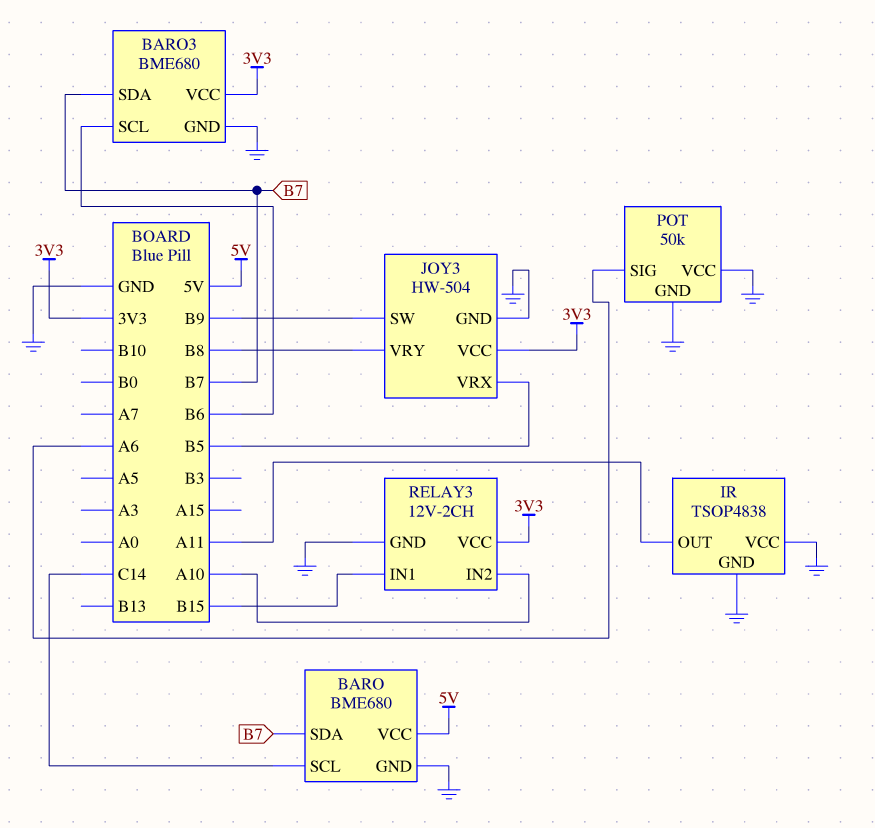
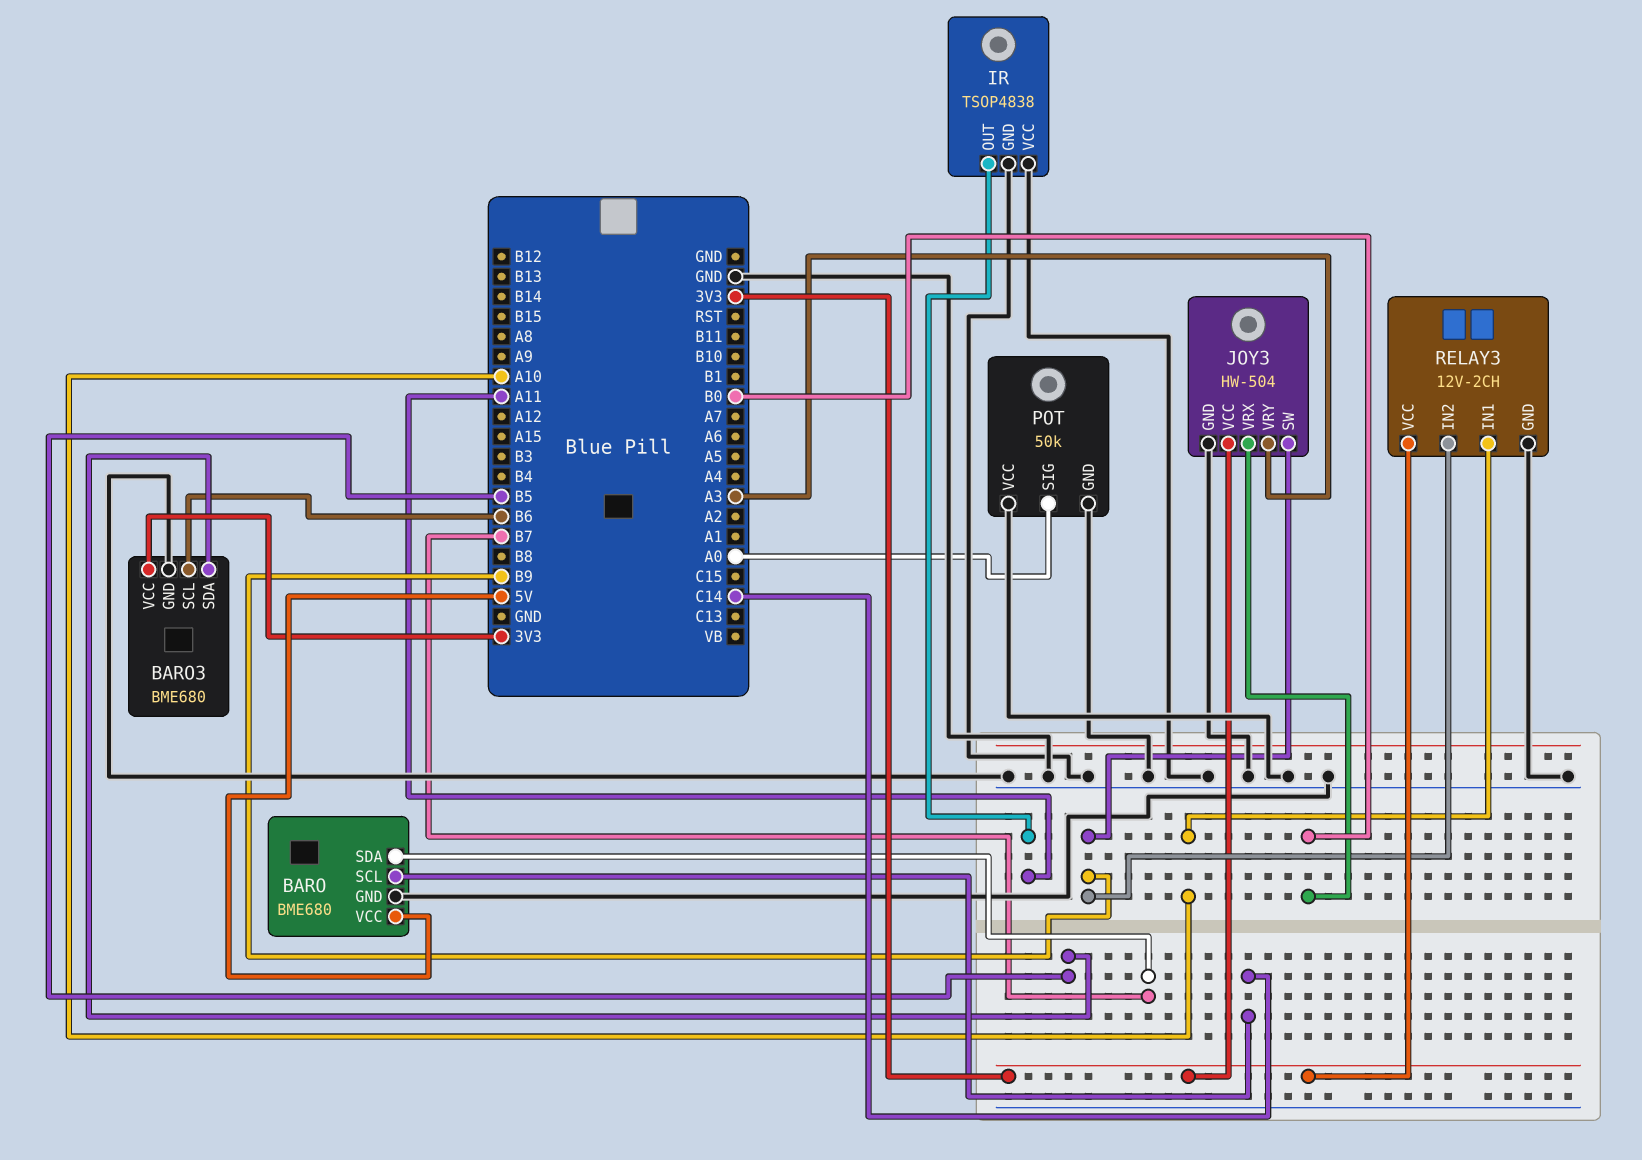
BARO3 pin SDA: B7 -> B5
JOY3 pin VRX: B5 -> B0
JOY3 pin VRY: B8 -> A3
POT pin SIG: A6 -> A0
RELAY3 pin IN1: B15 -> A10
RELAY3 pin IN2: A10 -> B9

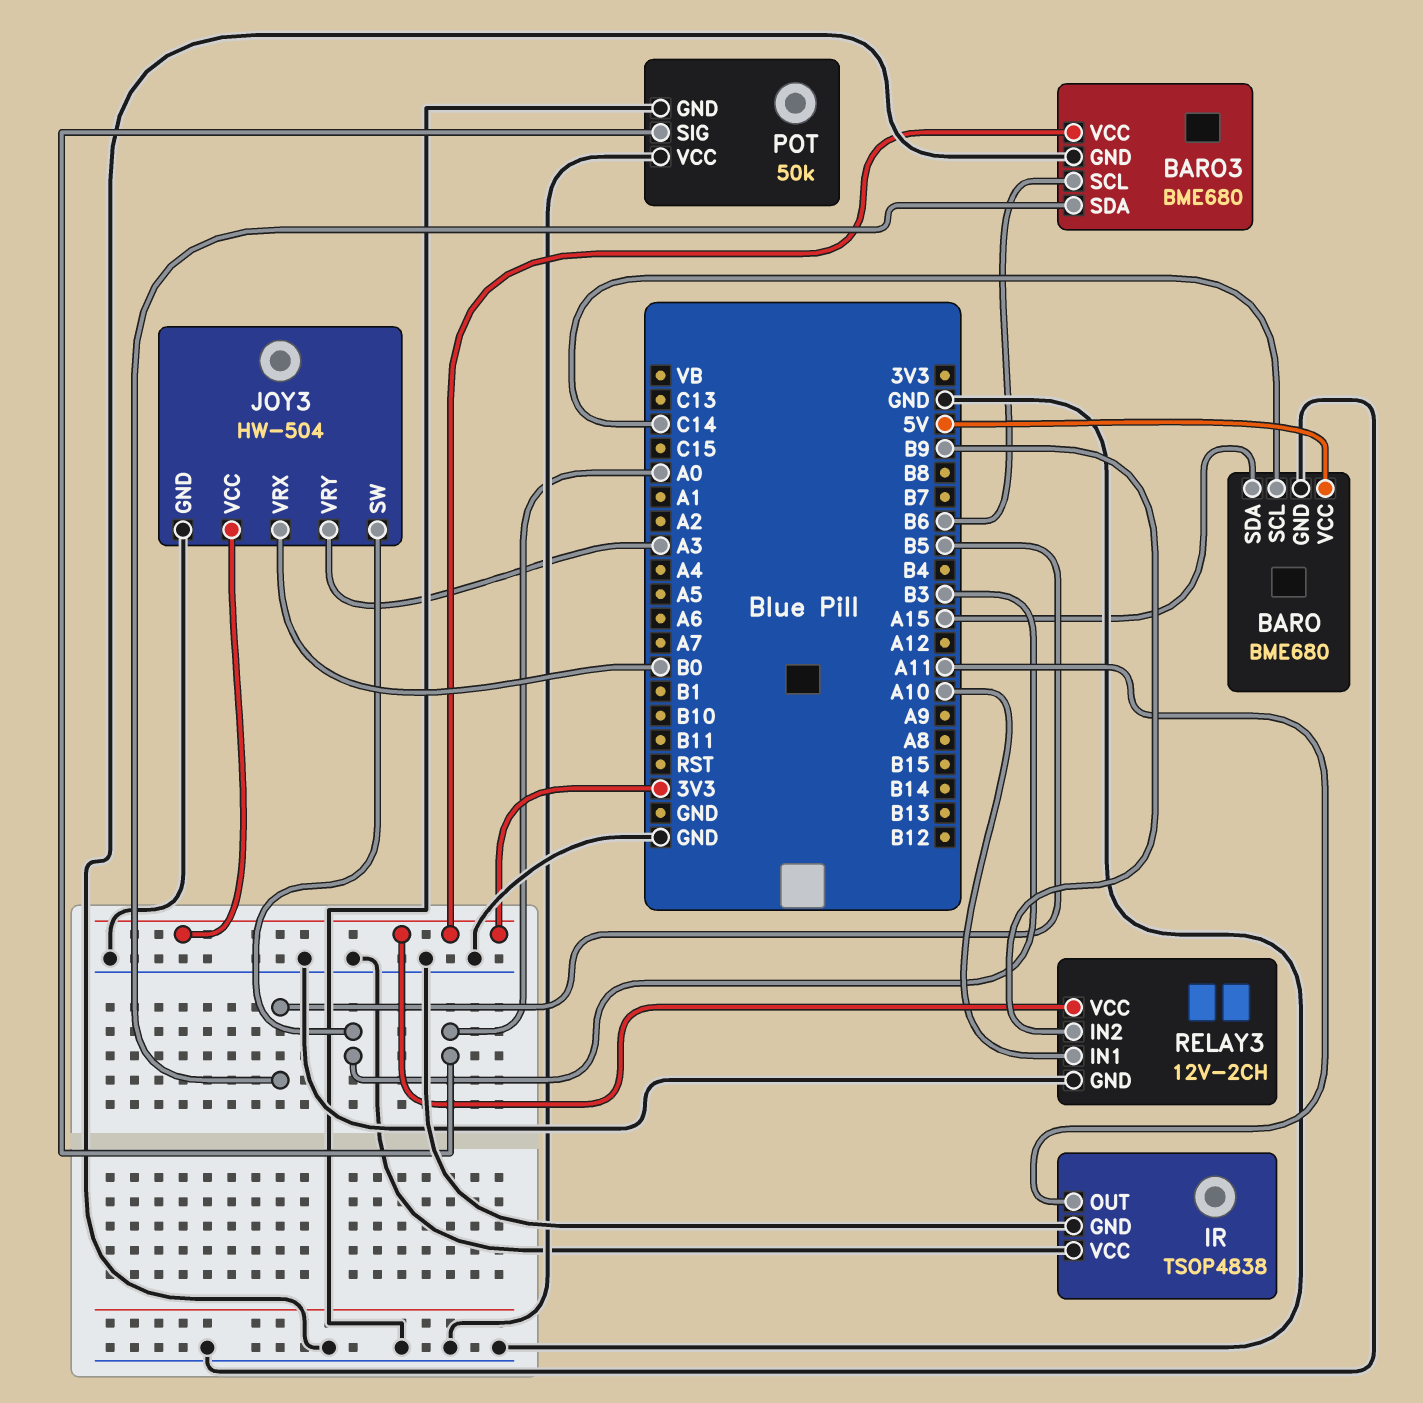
BARO pin SDA: B7 -> A15
JOY3 pin SW: B9 -> B3

